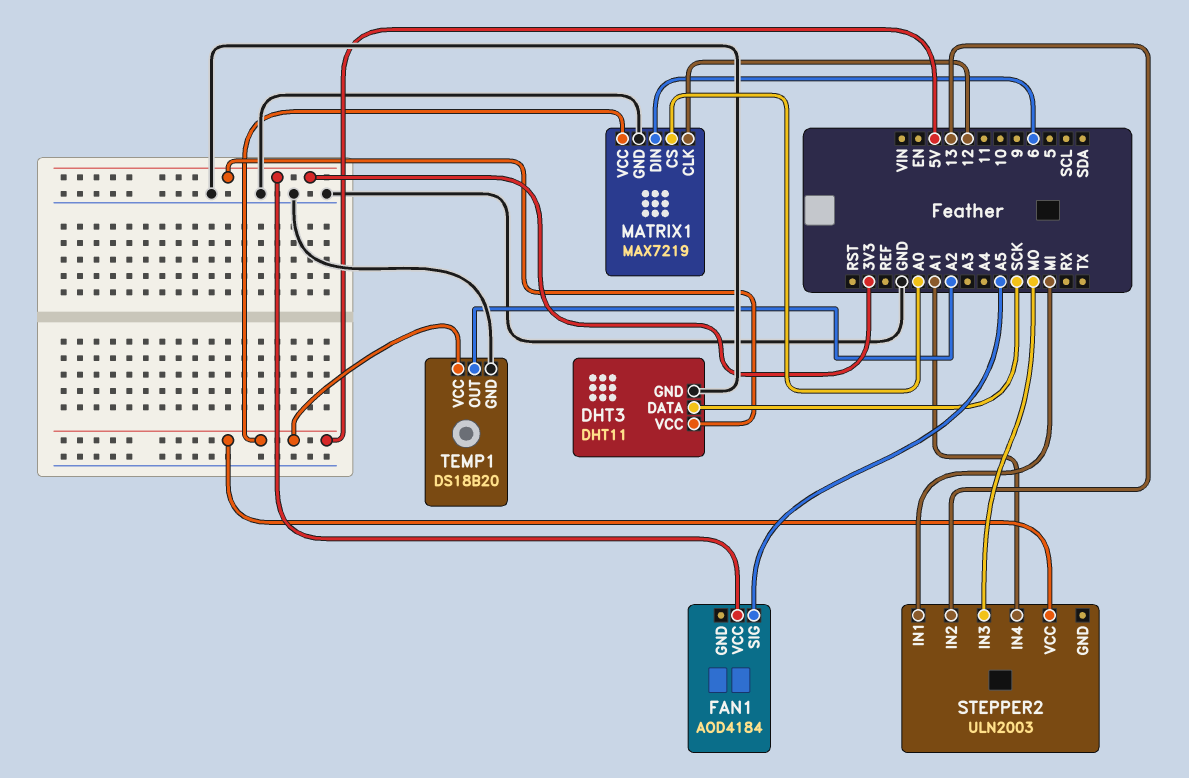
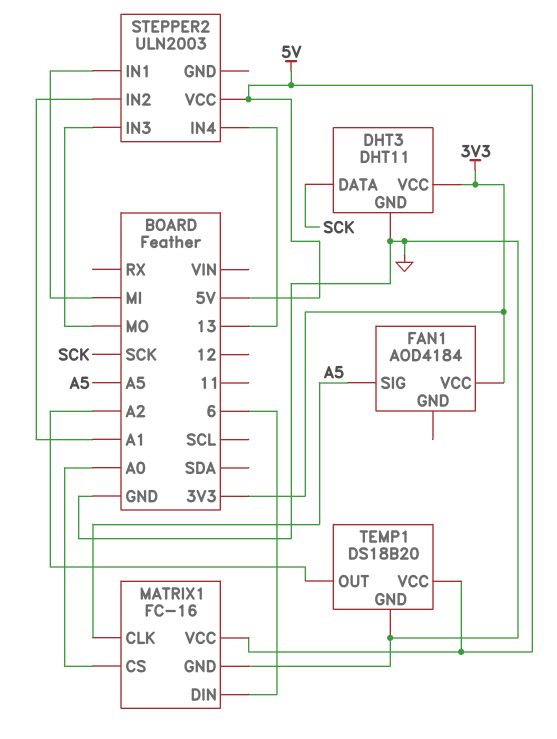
MATRIX1: MAX7219 -> FC-16
MATRIX1 pin CLK: 12 -> A5
STEPPER2 pin IN2: 13 -> A1
STEPPER2 pin IN4: A1 -> 13

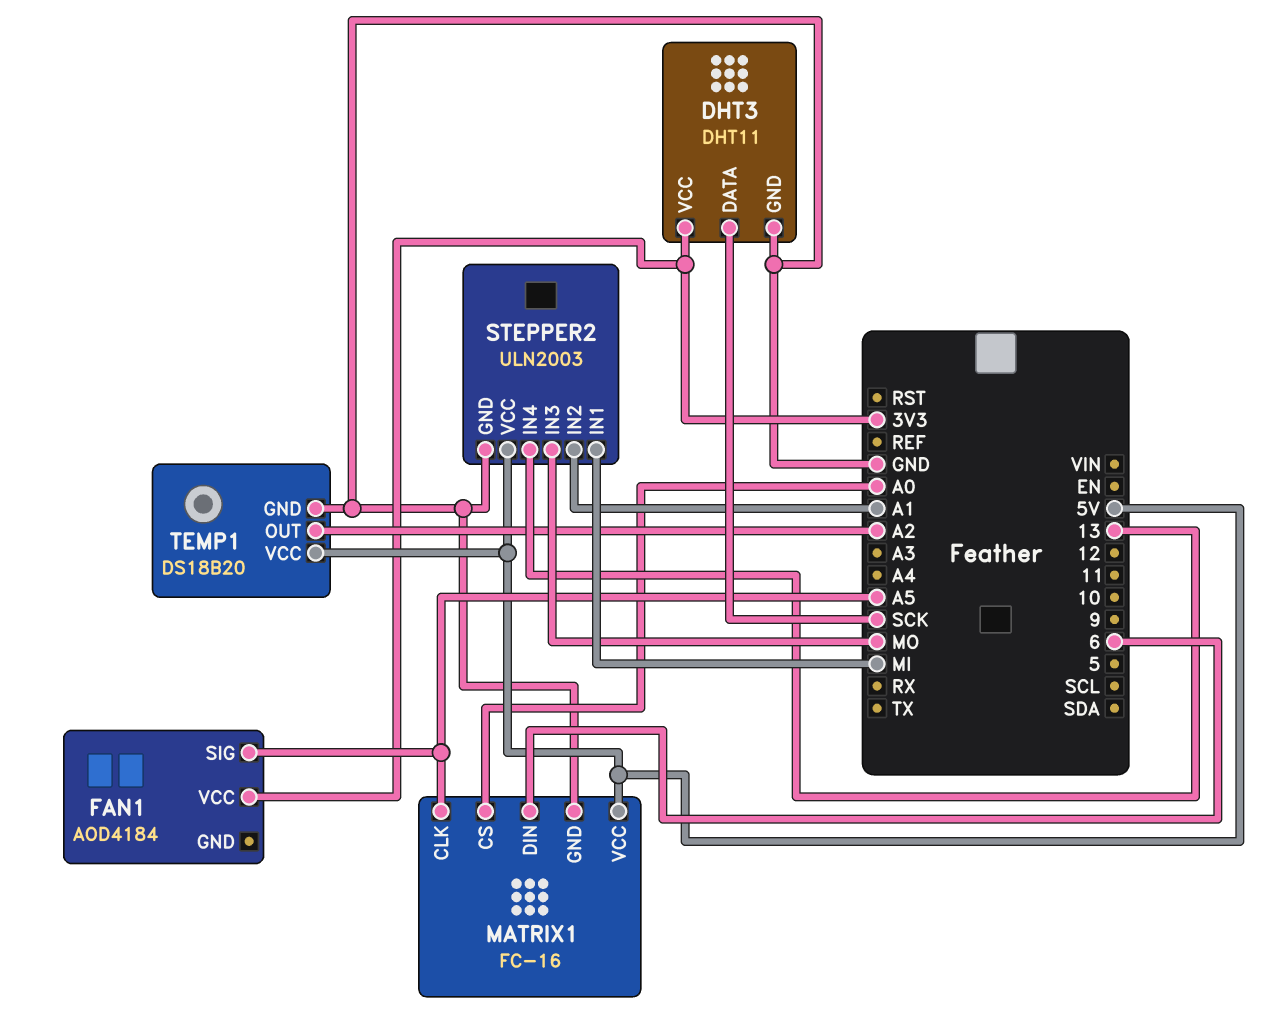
STEPPER2 pin GND: none -> GND

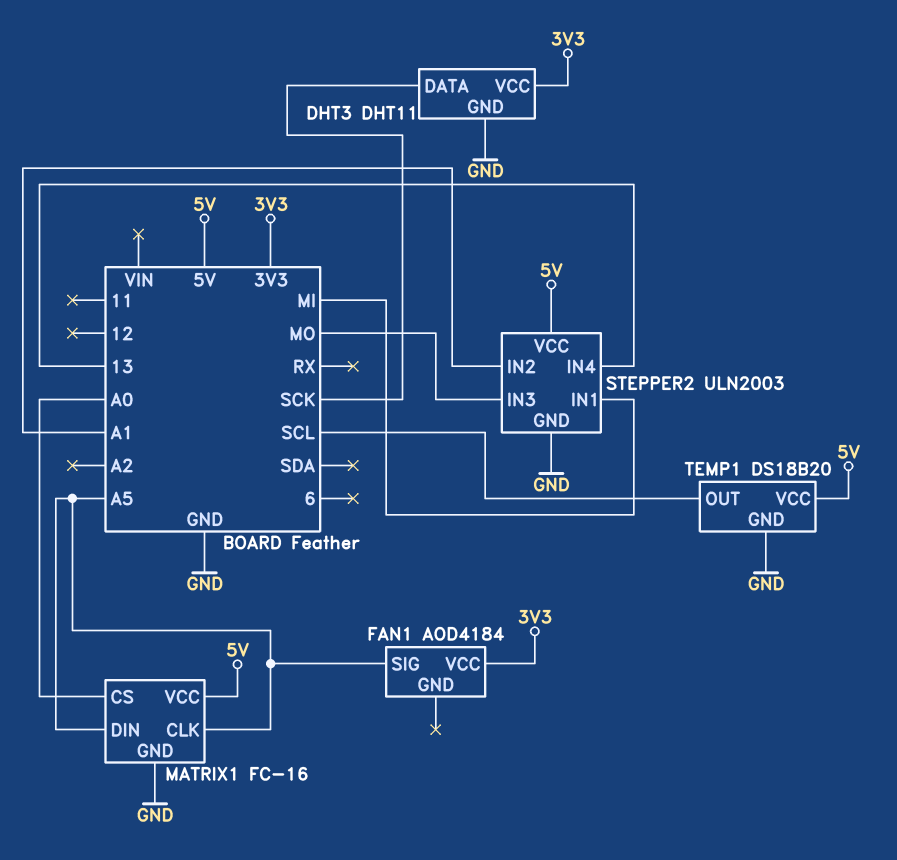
MATRIX1 pin DIN: 6 -> A5
TEMP1 pin OUT: A2 -> SCL

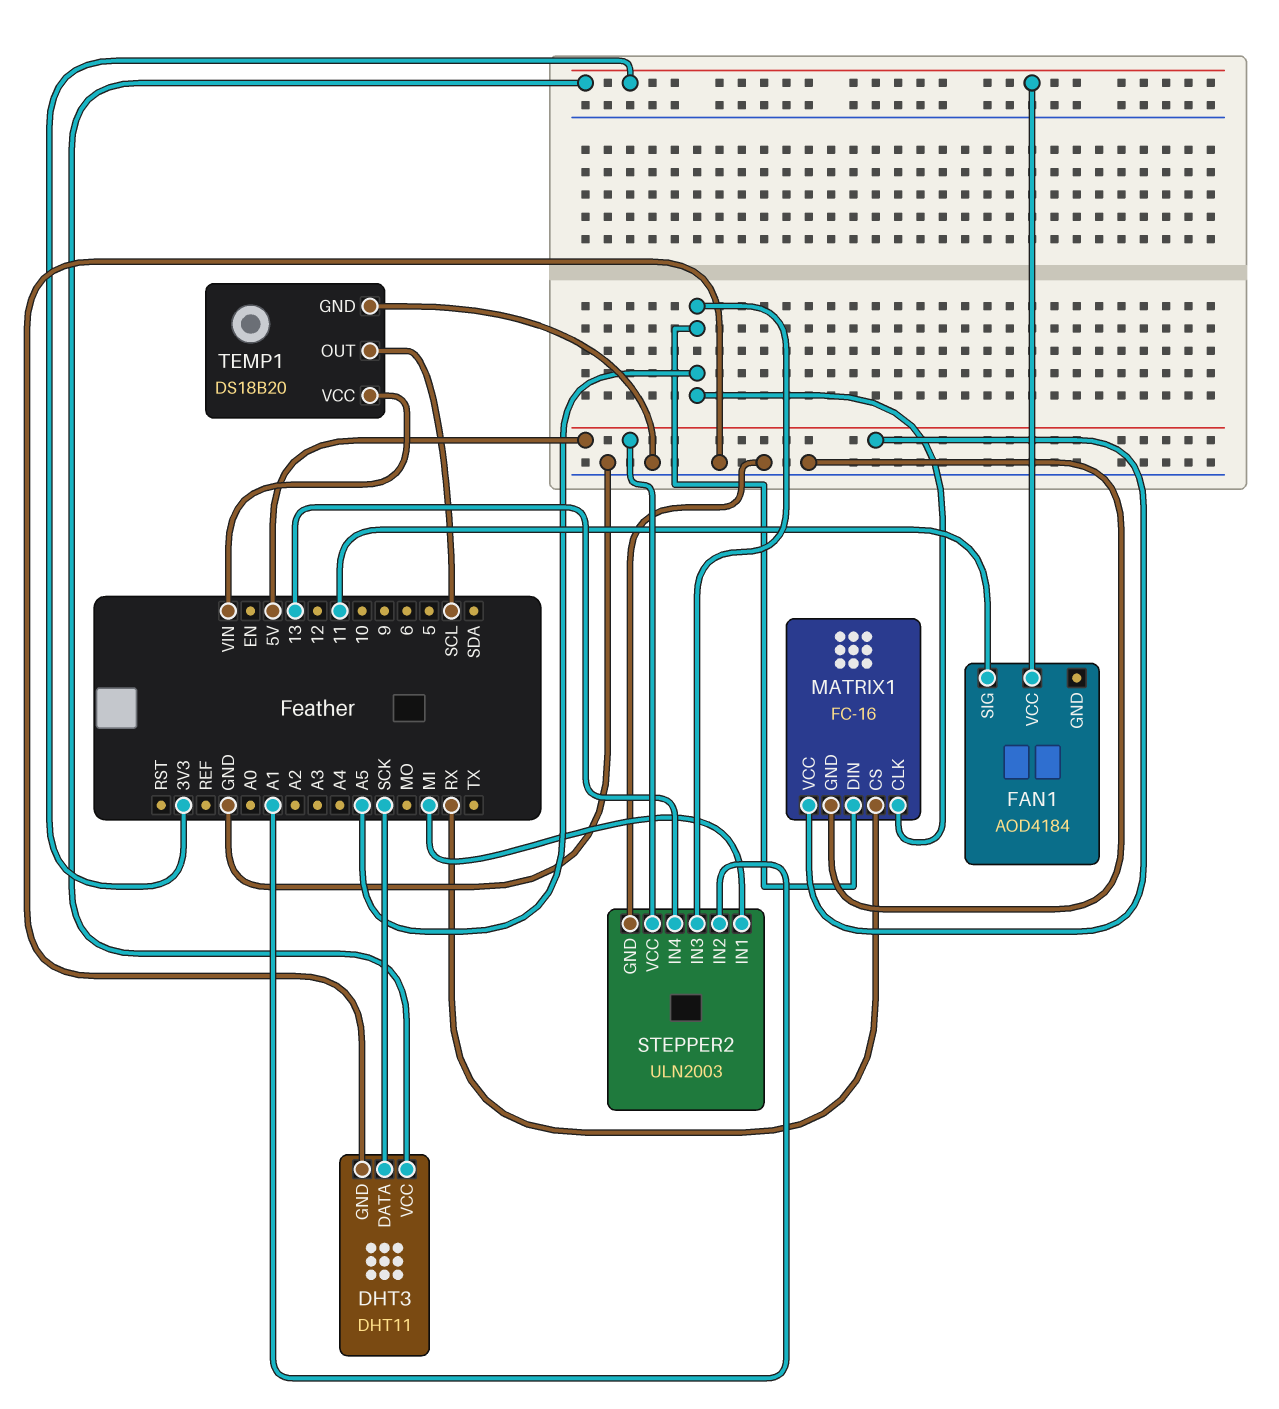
FAN1 pin SIG: A5 -> 11
MATRIX1 pin CS: A0 -> RX
STEPPER2 pin IN3: MO -> A5
TEMP1 pin VCC: 5V -> VIN

